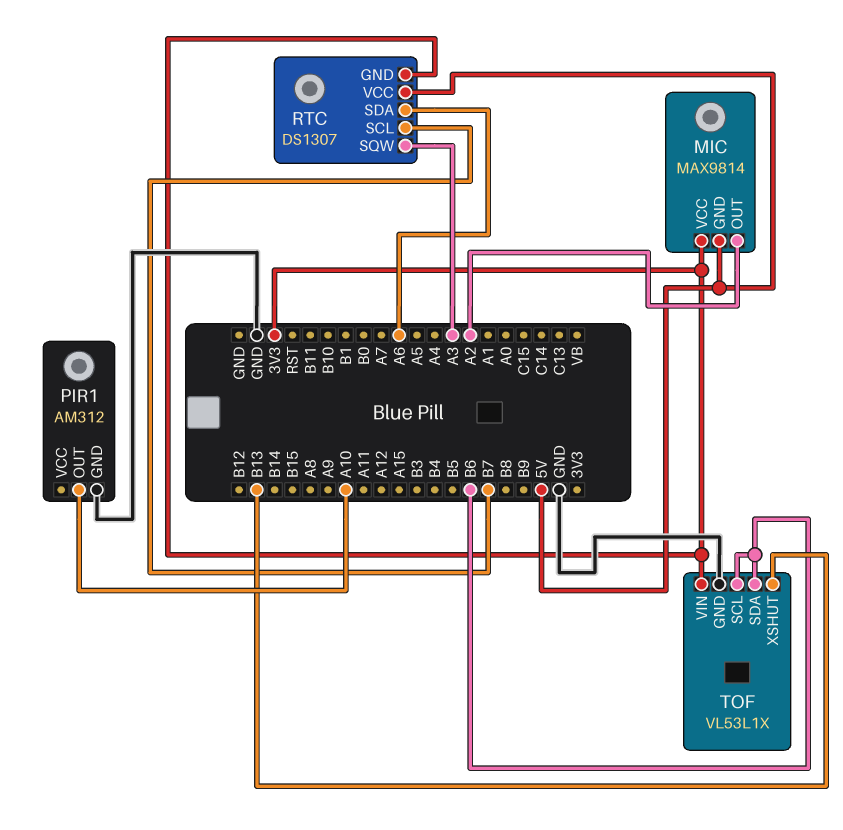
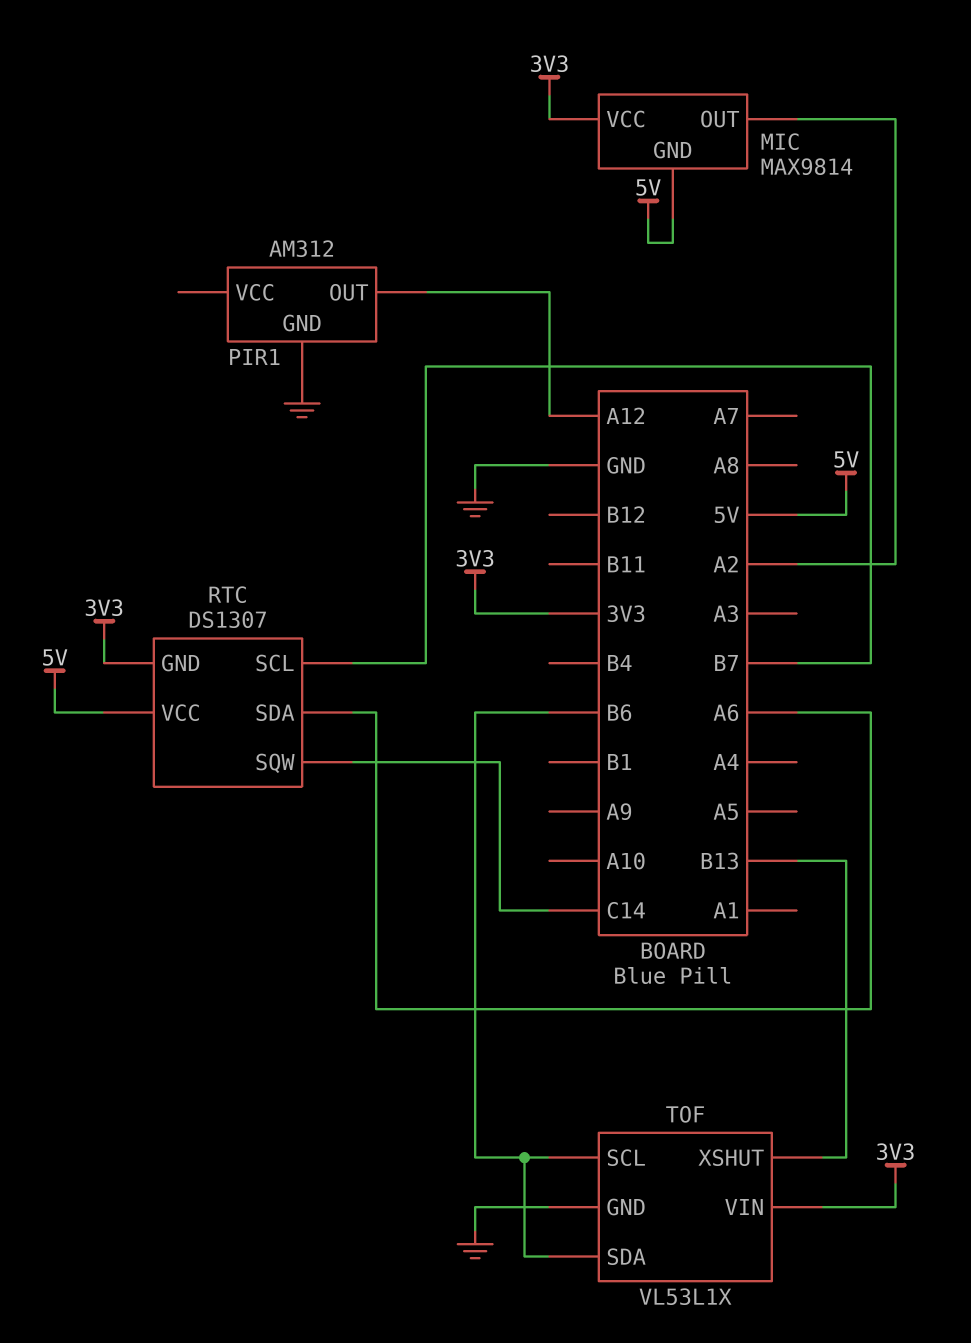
PIR1 pin OUT: A10 -> A12
RTC pin SQW: A3 -> C14

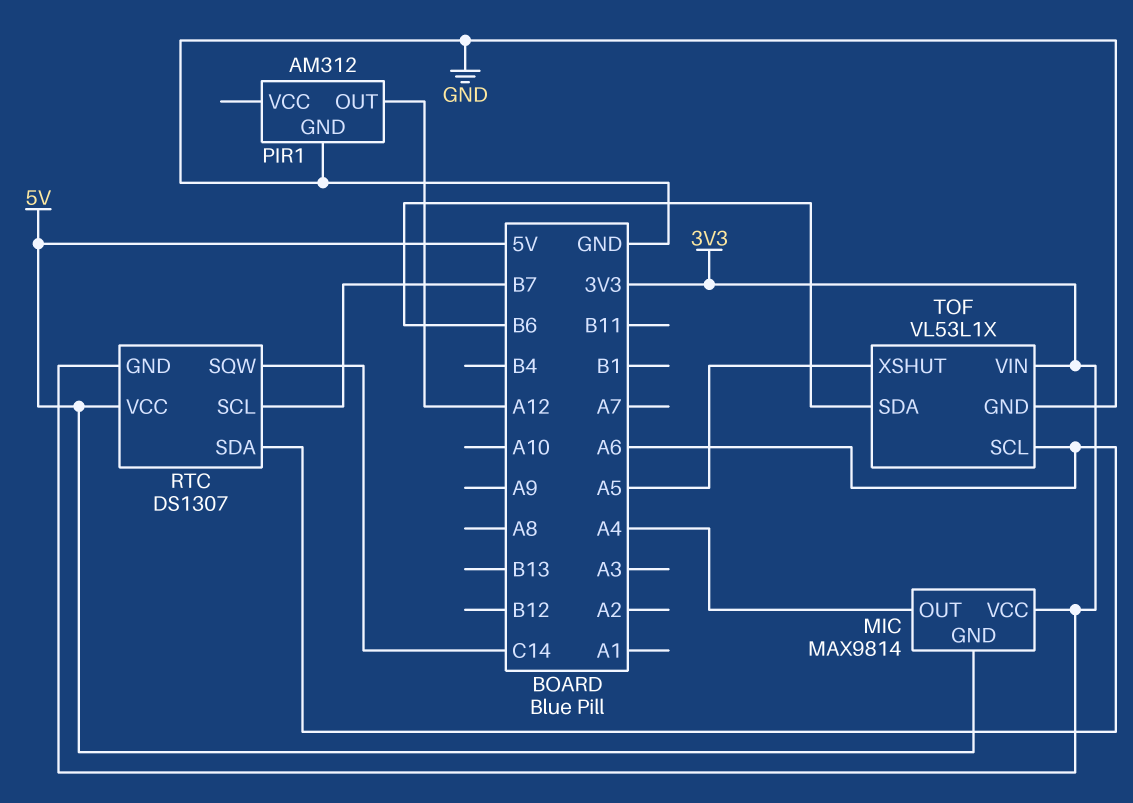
MIC pin OUT: A2 -> A4
TOF pin SCL: B6 -> A6
TOF pin XSHUT: B13 -> A5

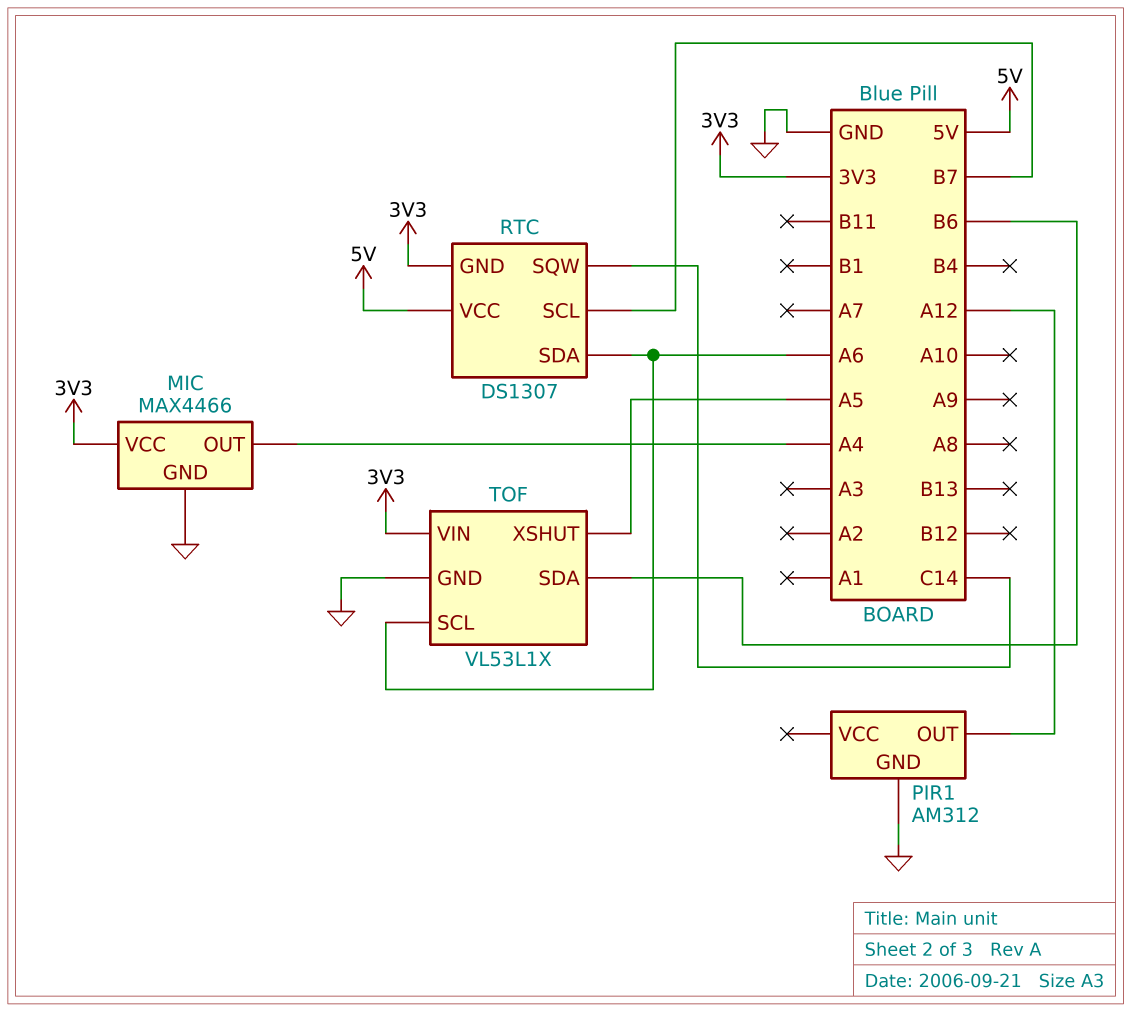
MIC: MAX9814 -> MAX4466
MIC pin GND: 5V -> GND

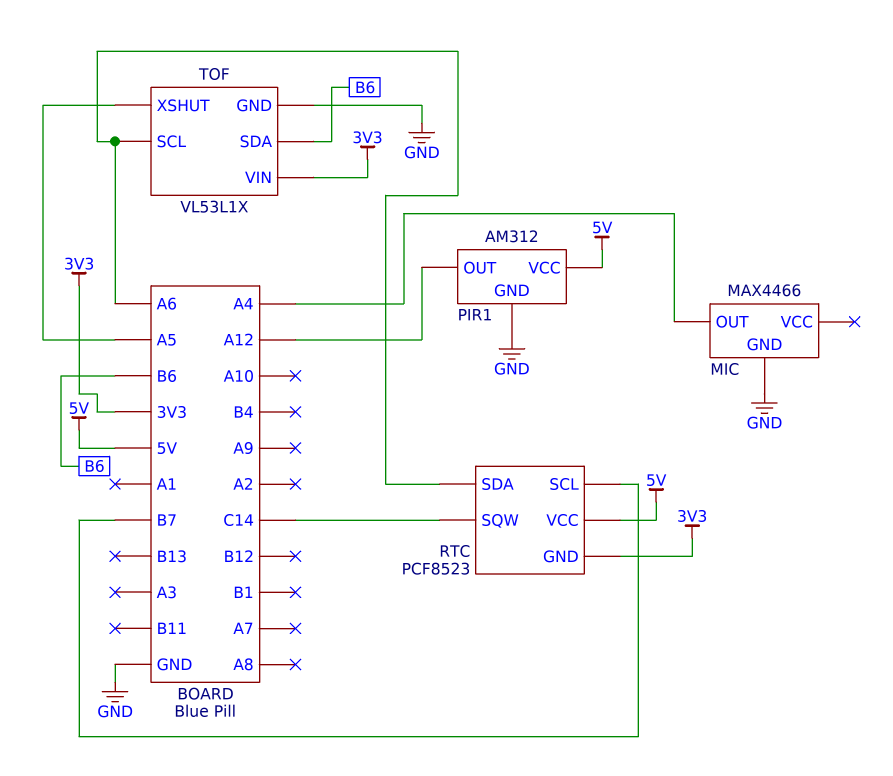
MIC pin VCC: 3V3 -> none
PIR1 pin VCC: none -> 5V
RTC: DS1307 -> PCF8523

